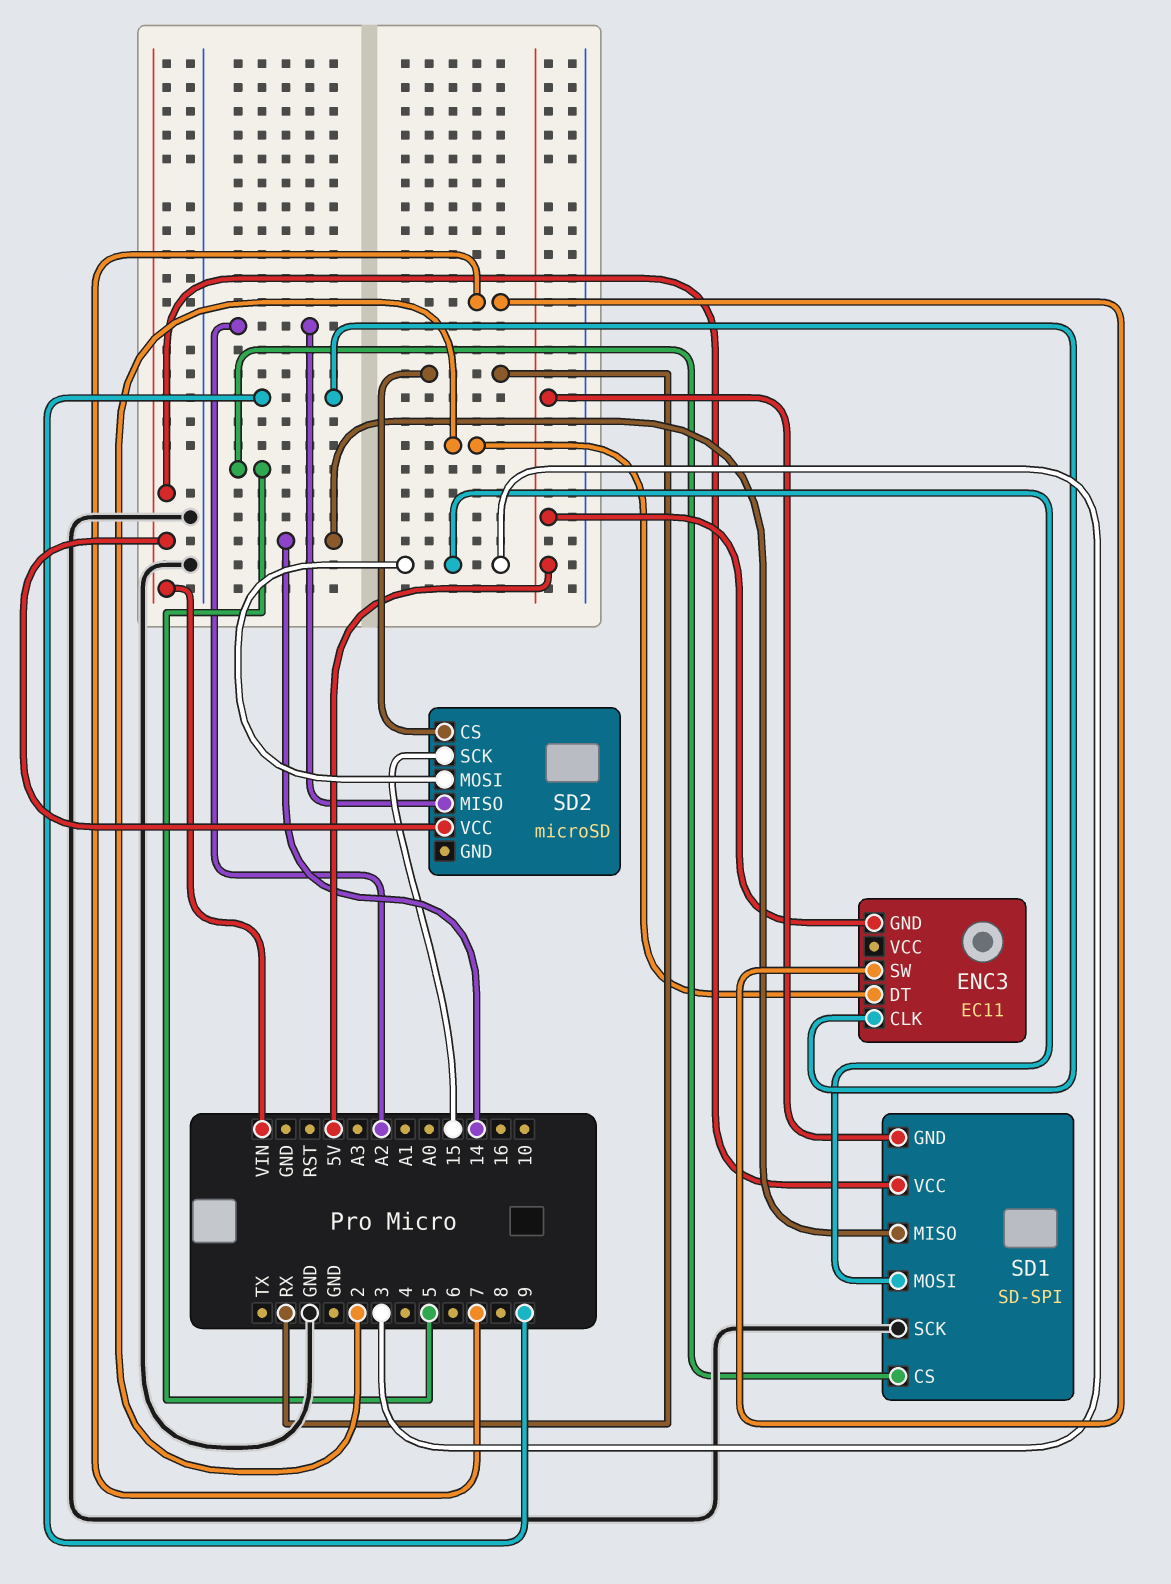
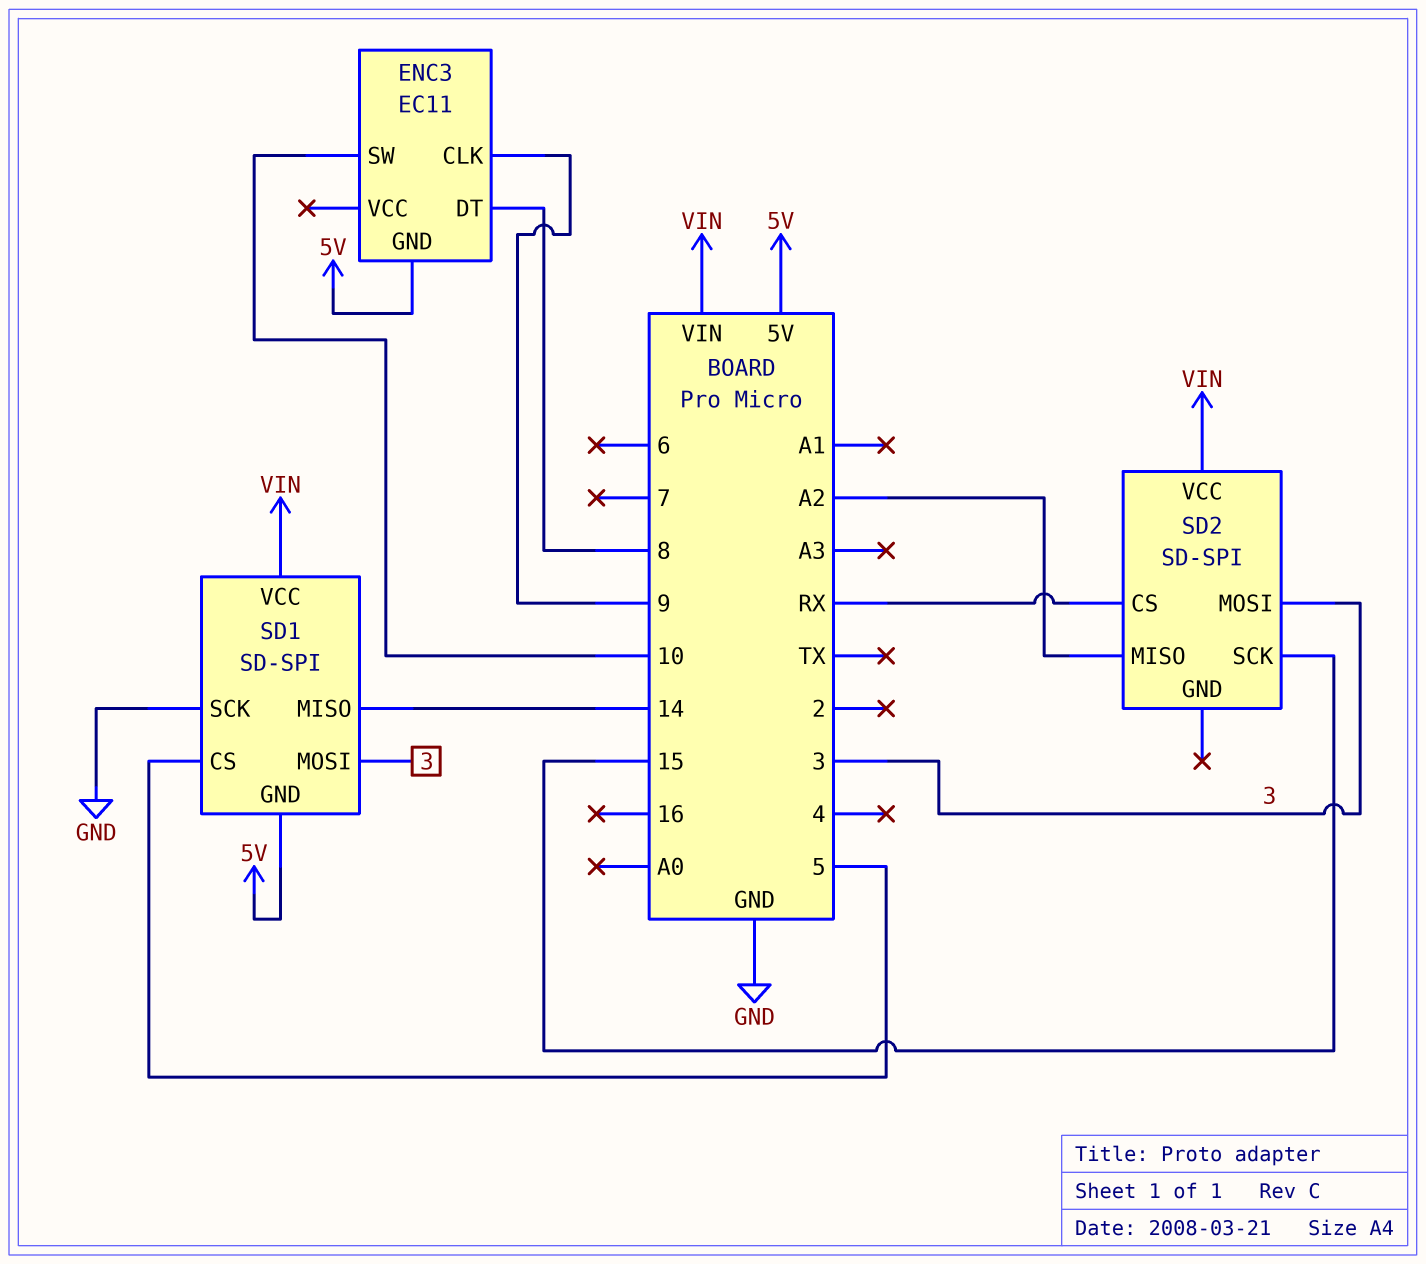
ENC3 pin DT: 2 -> 8
ENC3 pin SW: 7 -> 10
SD2: microSD -> SD-SPI

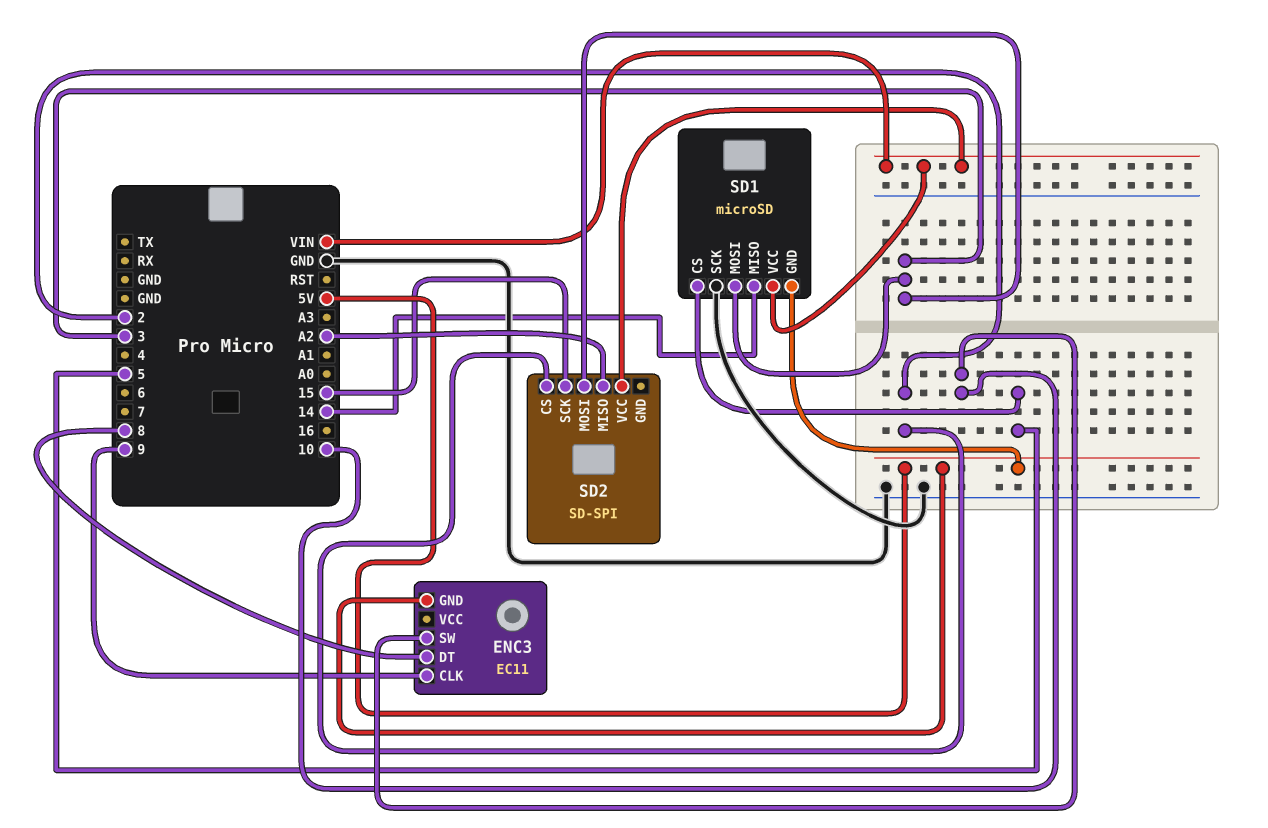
SD1: SD-SPI -> microSD
SD2 pin CS: RX -> 2

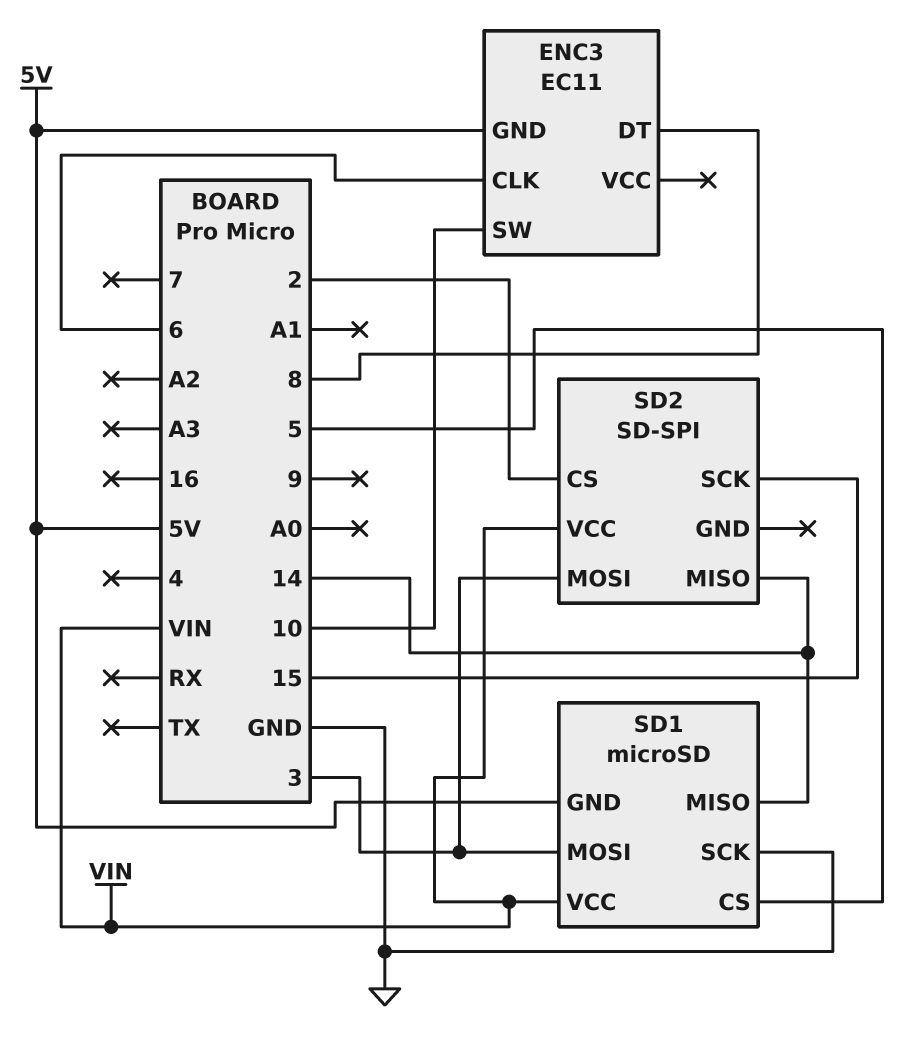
ENC3 pin CLK: 9 -> 6
SD2 pin MISO: A2 -> 14

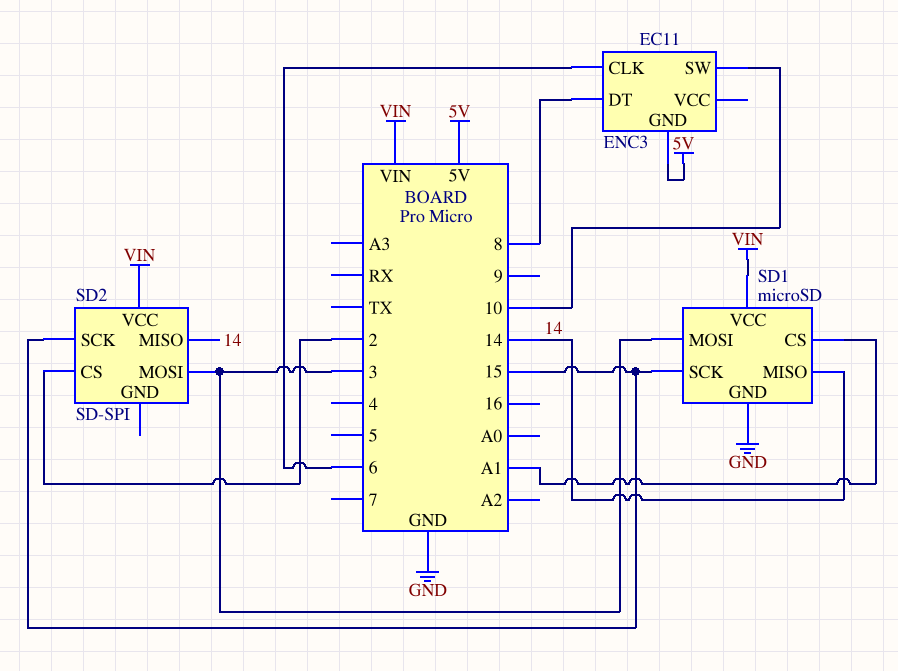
SD1 pin CS: 5 -> A1
SD1 pin GND: 5V -> GND
SD1 pin SCK: GND -> 15

